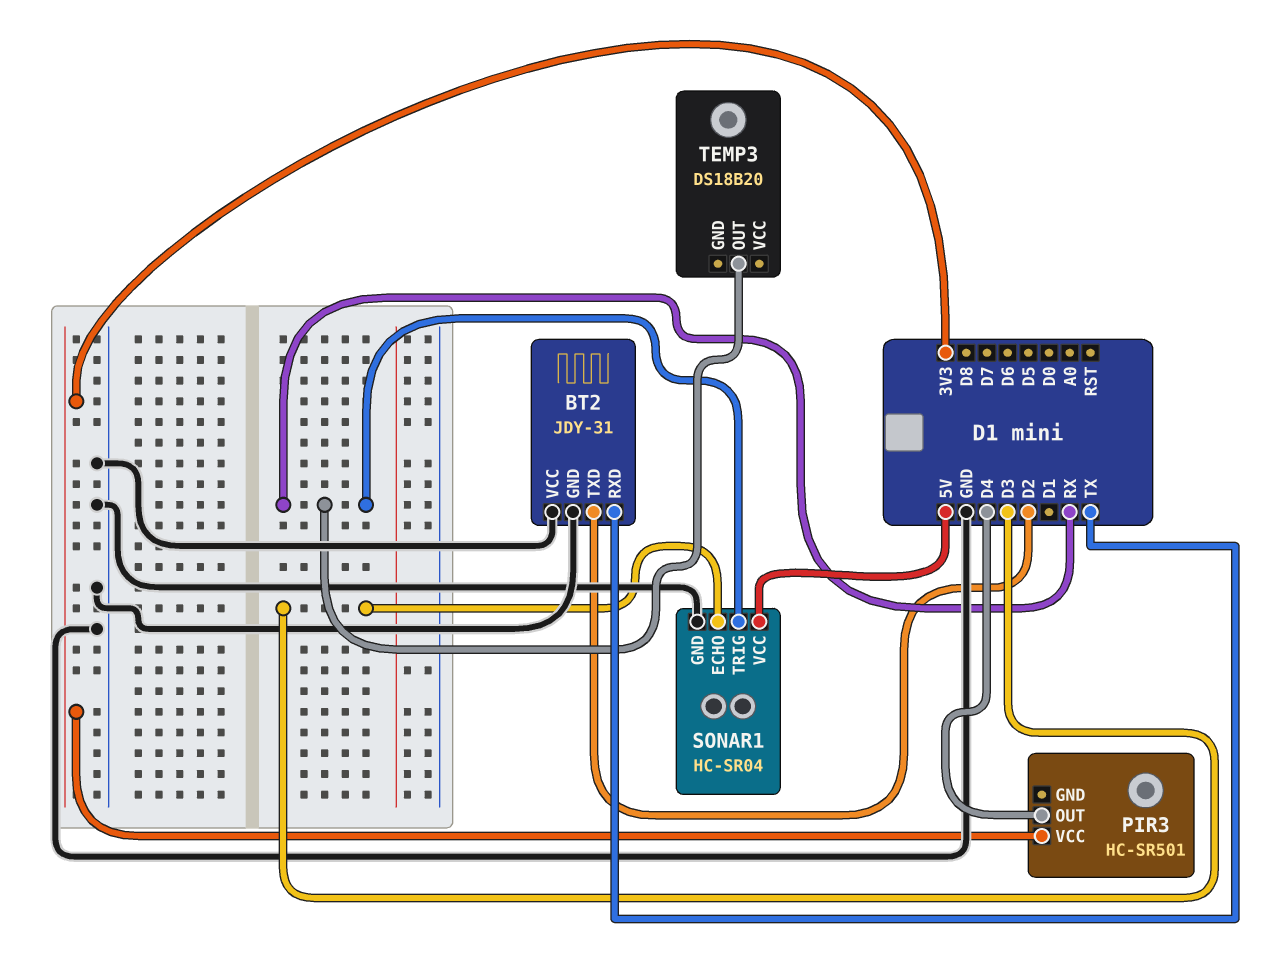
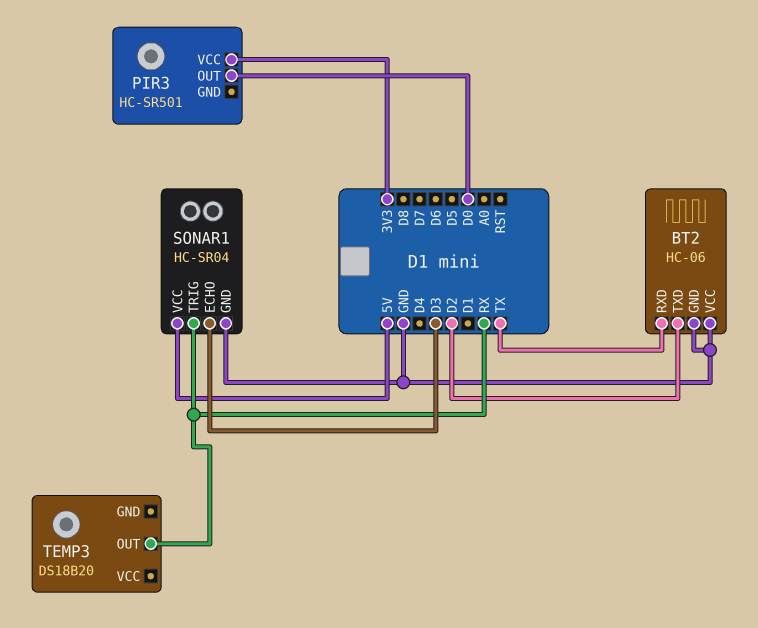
BT2: JDY-31 -> HC-06
PIR3 pin OUT: D4 -> D0

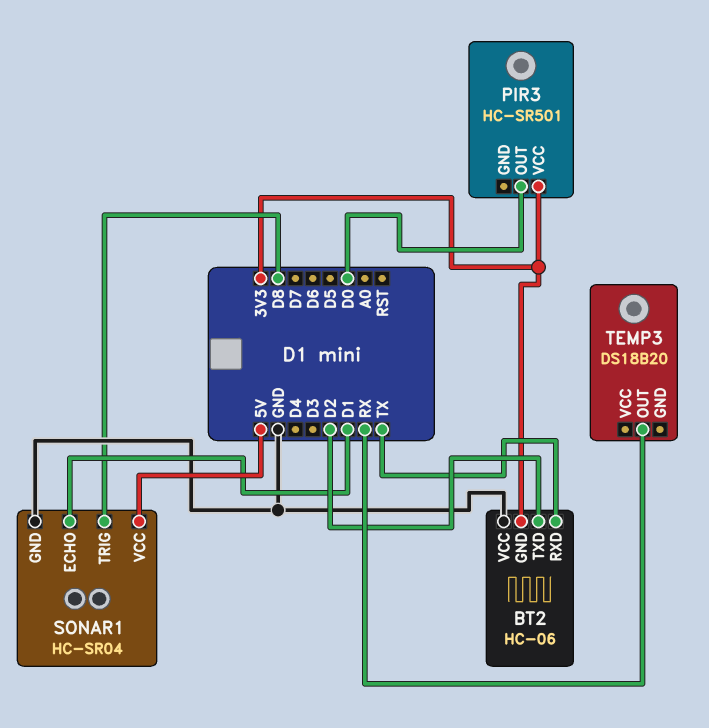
BT2 pin GND: GND -> 3V3
SONAR1 pin ECHO: D3 -> D1
SONAR1 pin TRIG: RX -> D8

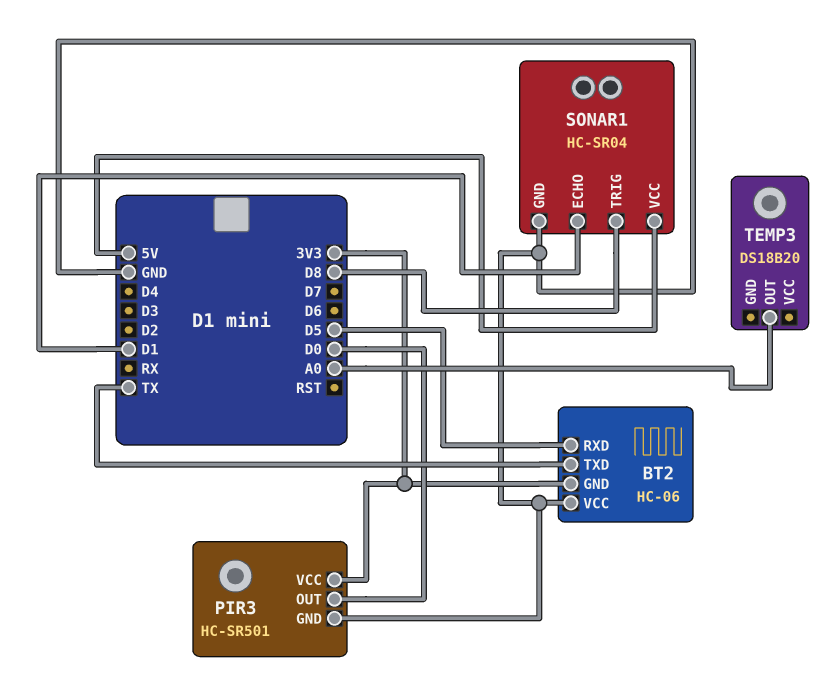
BT2 pin RXD: TX -> D5
BT2 pin TXD: D2 -> TX
PIR3 pin GND: none -> GND
TEMP3 pin OUT: RX -> A0

